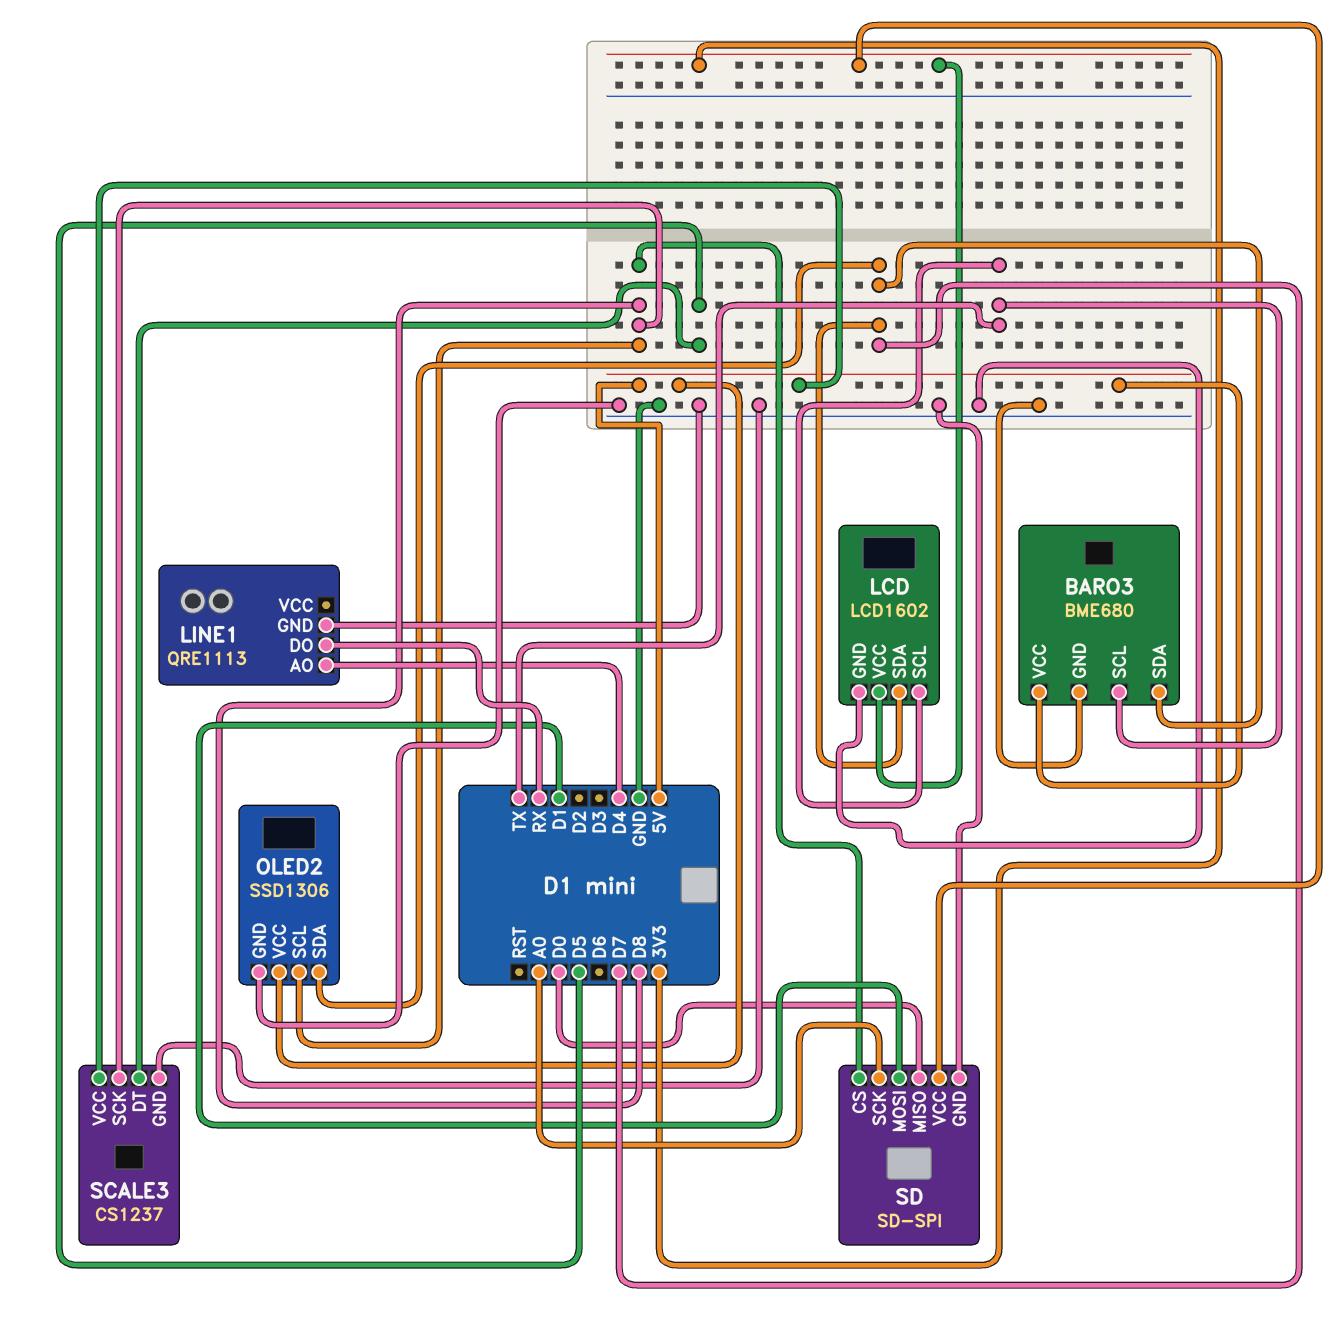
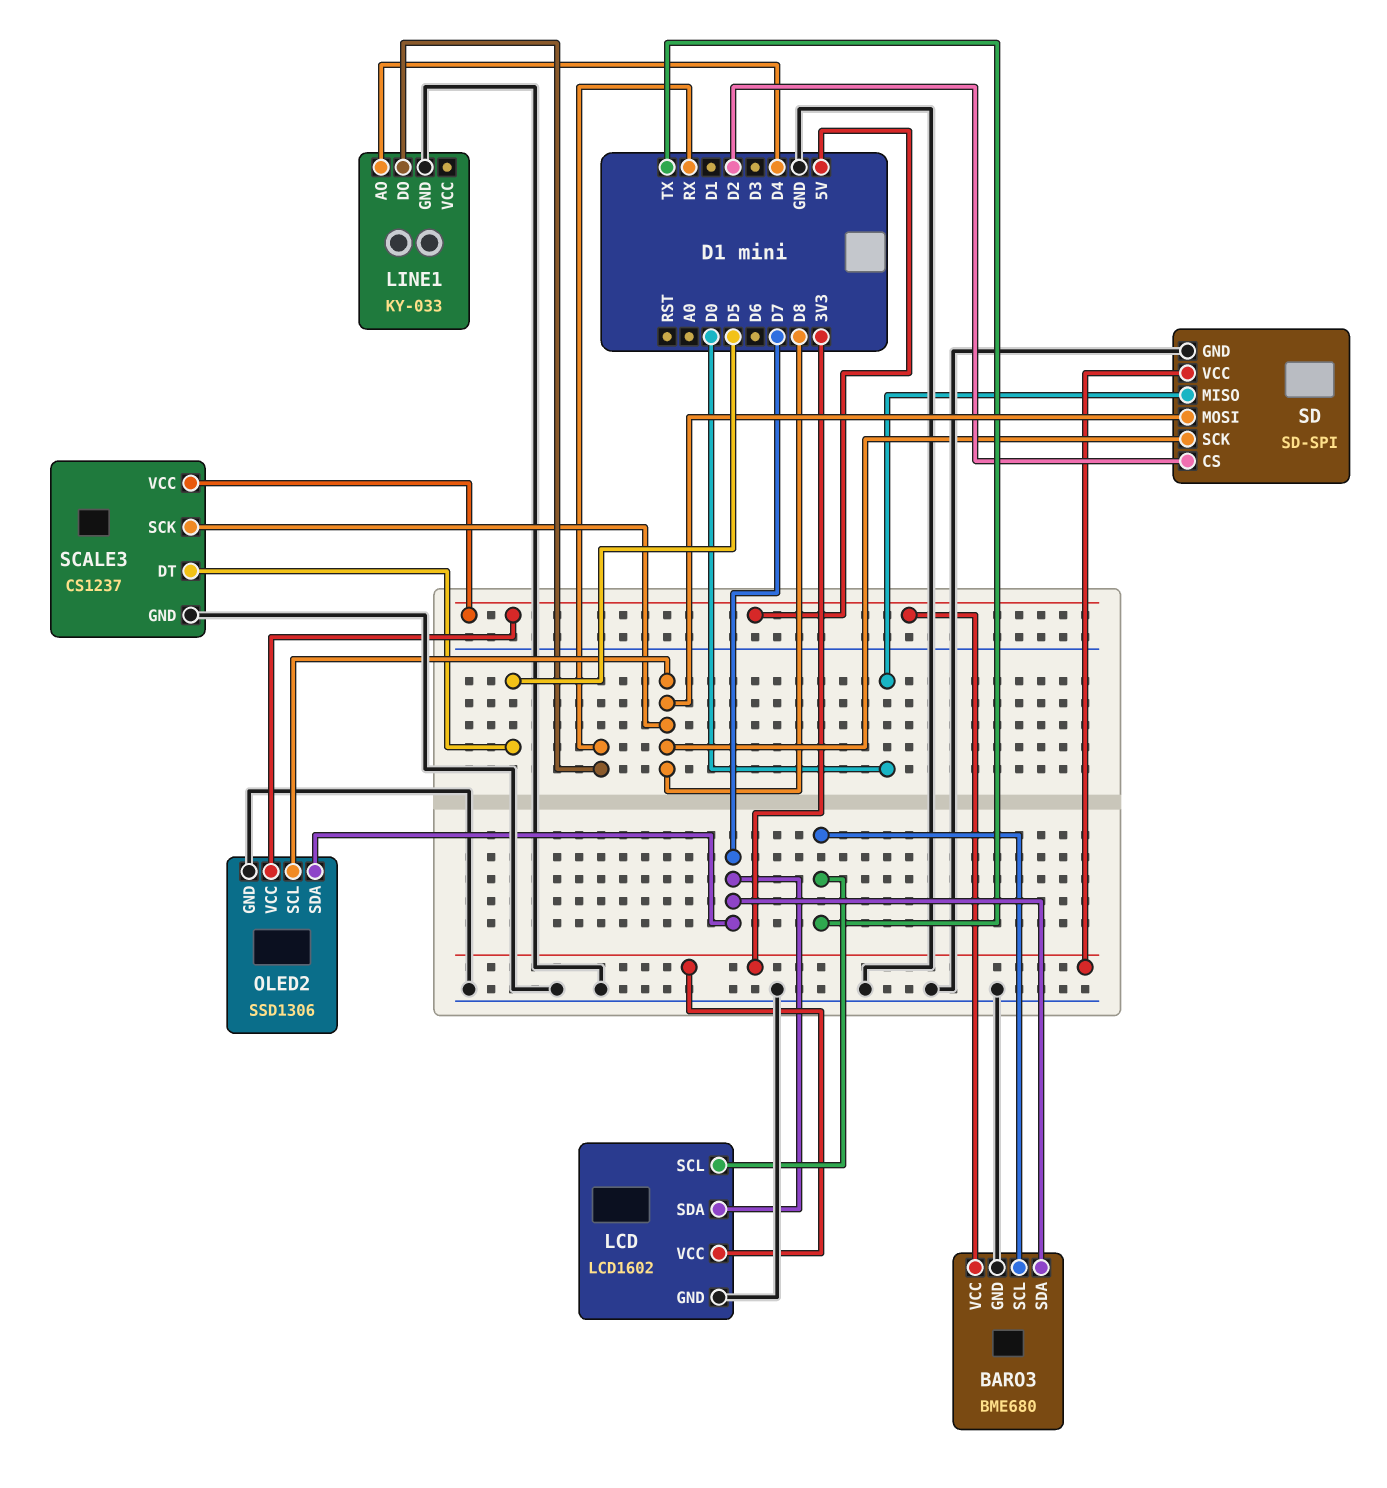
LINE1: QRE1113 -> KY-033
SD pin CS: D8 -> D2
SD pin MOSI: D1 -> D8
SD pin SCK: A0 -> D8

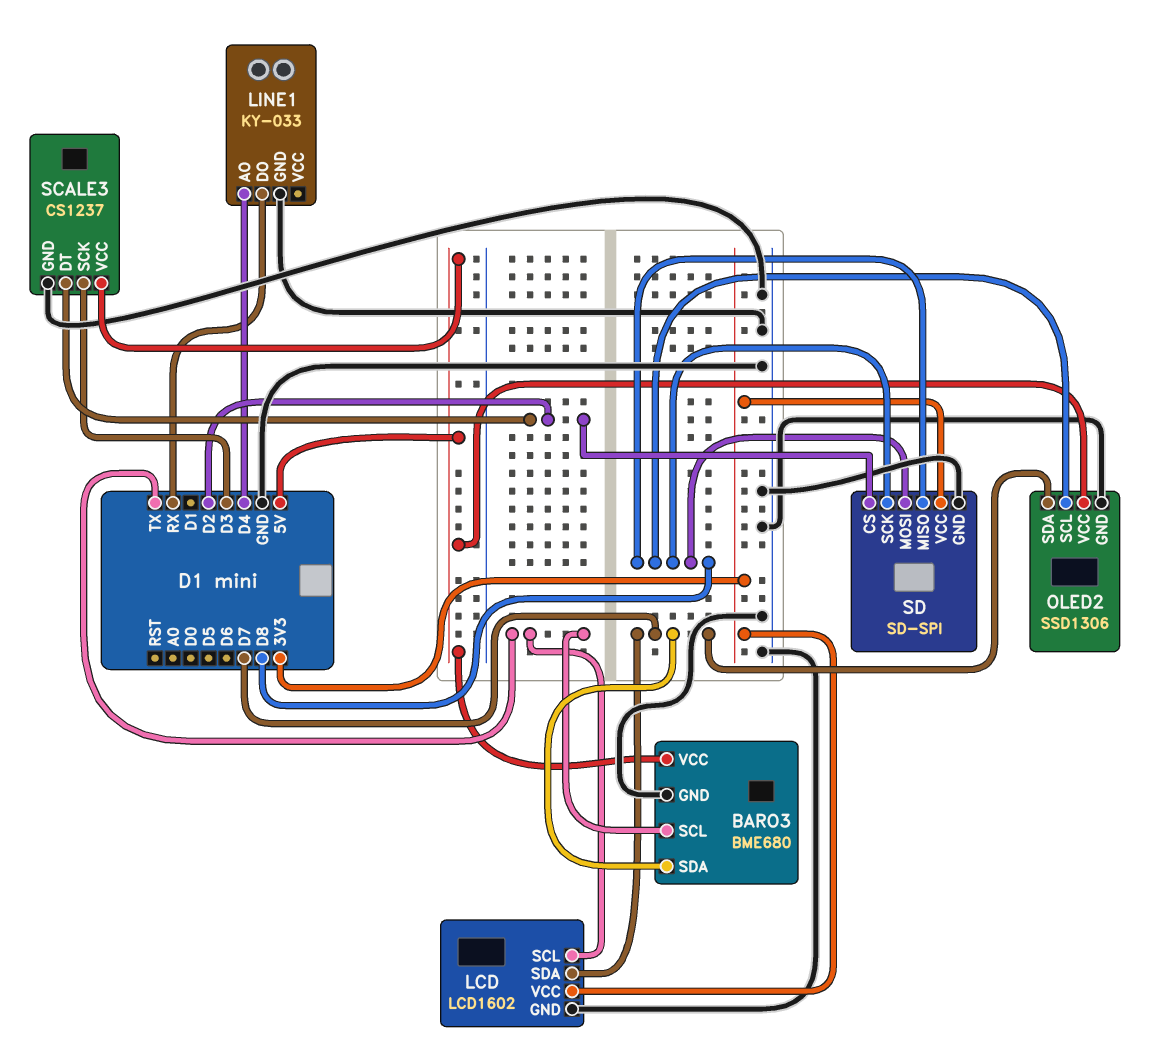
SCALE3 pin DT: D5 -> D2
SCALE3 pin SCK: D8 -> D3
SD pin MISO: D0 -> D8

